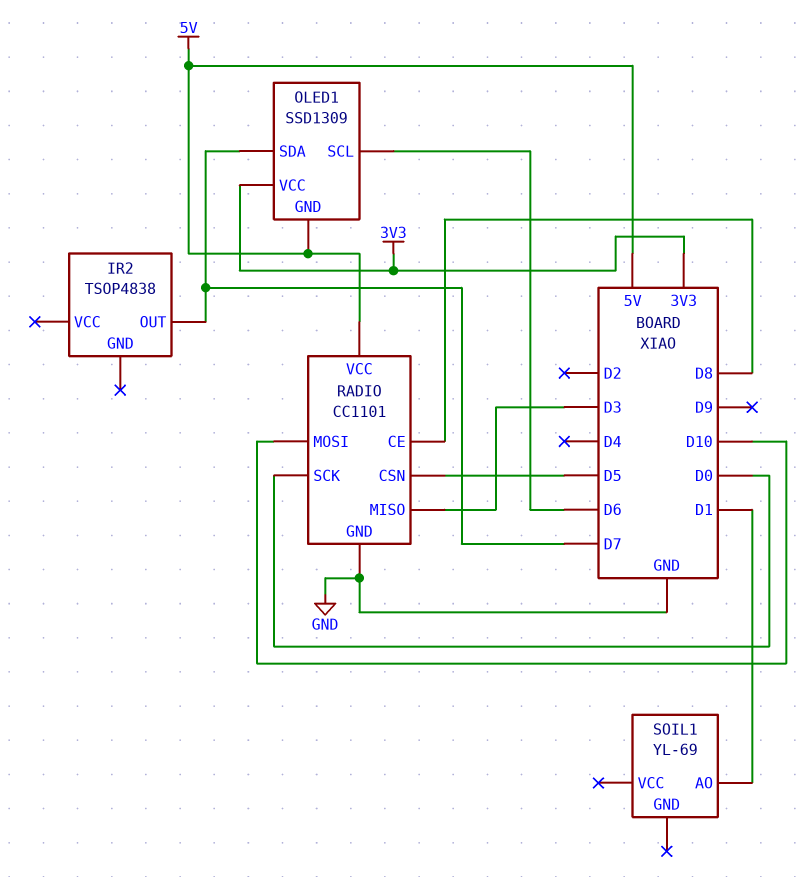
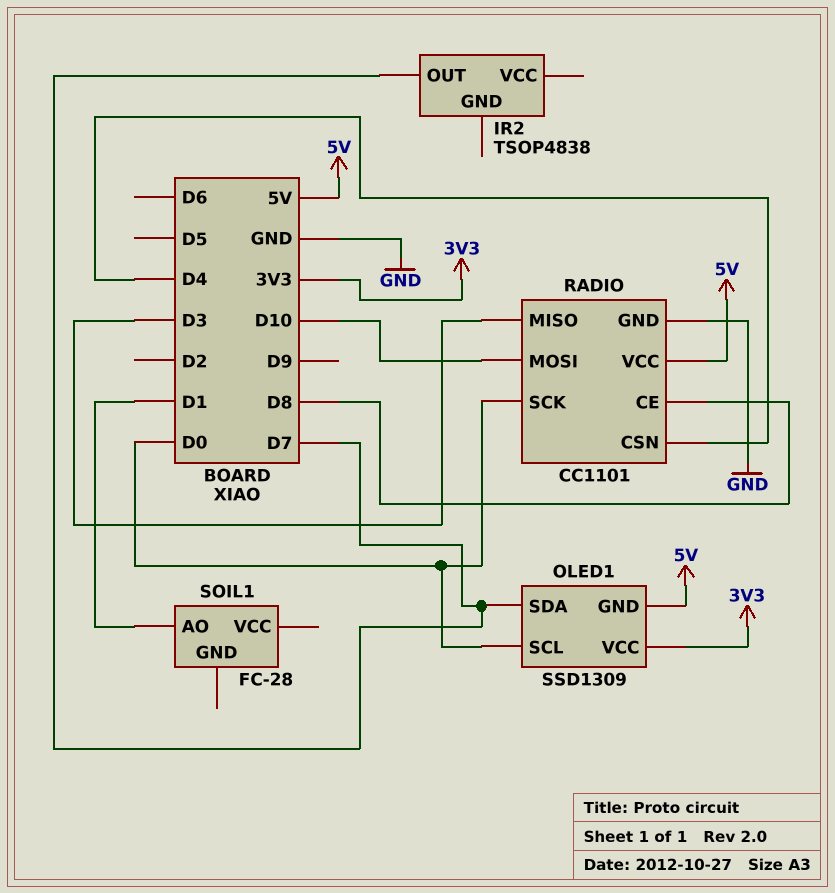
OLED1 pin SCL: D6 -> D0
RADIO pin CSN: D5 -> D4
SOIL1: YL-69 -> FC-28

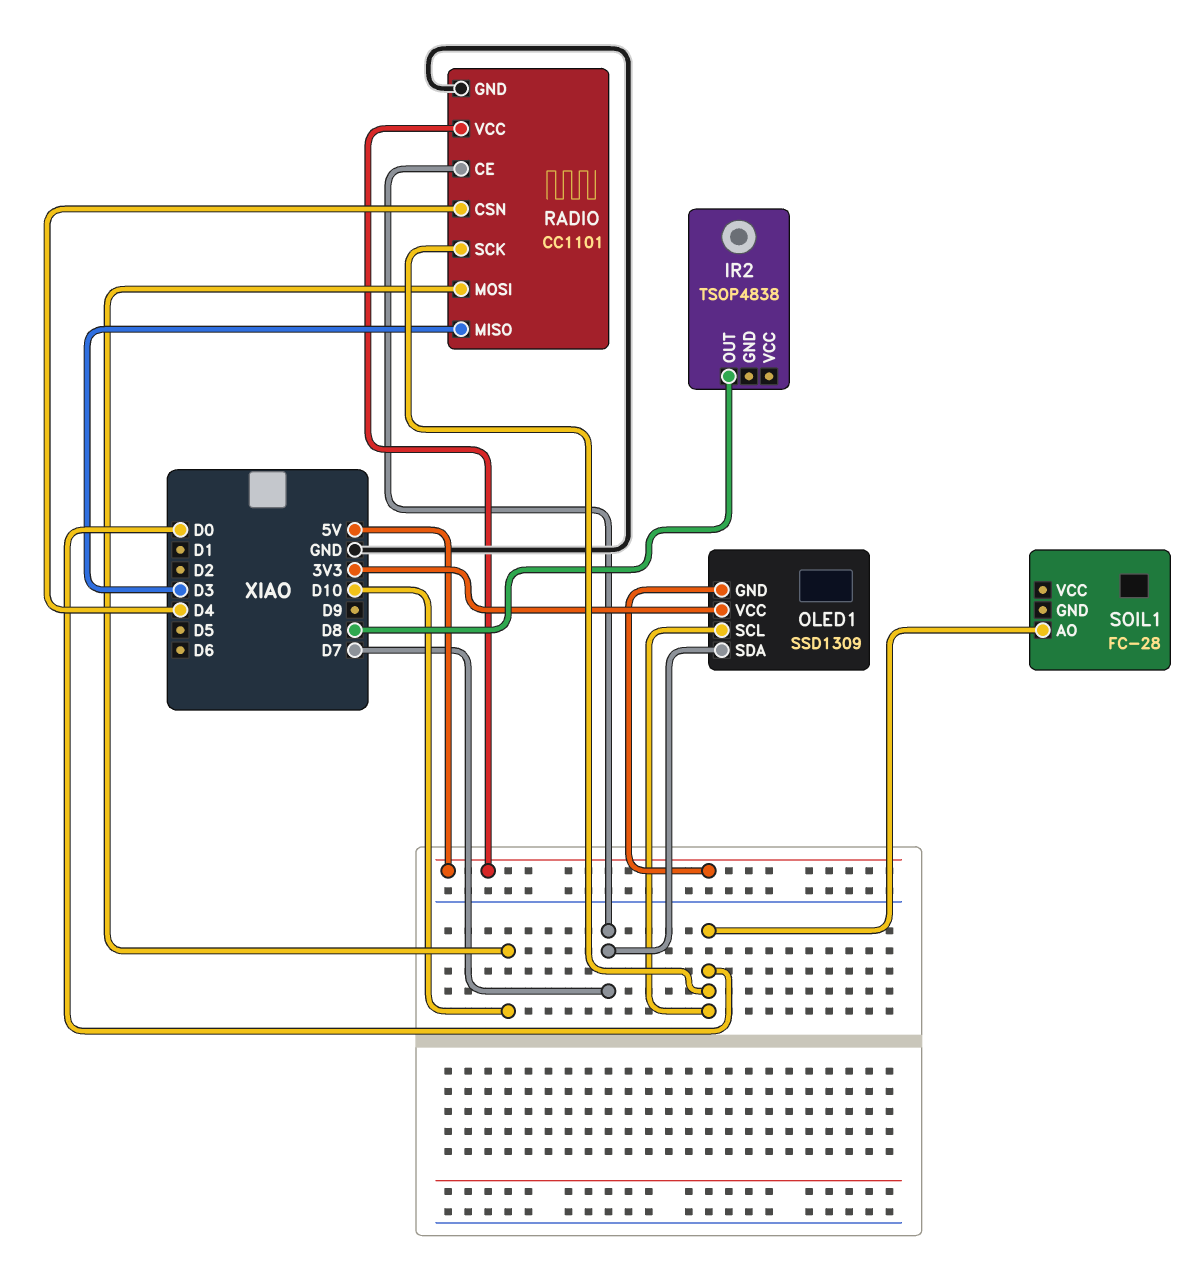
IR2 pin OUT: D7 -> D8
RADIO pin CE: D8 -> D7
SOIL1 pin AO: D1 -> D0

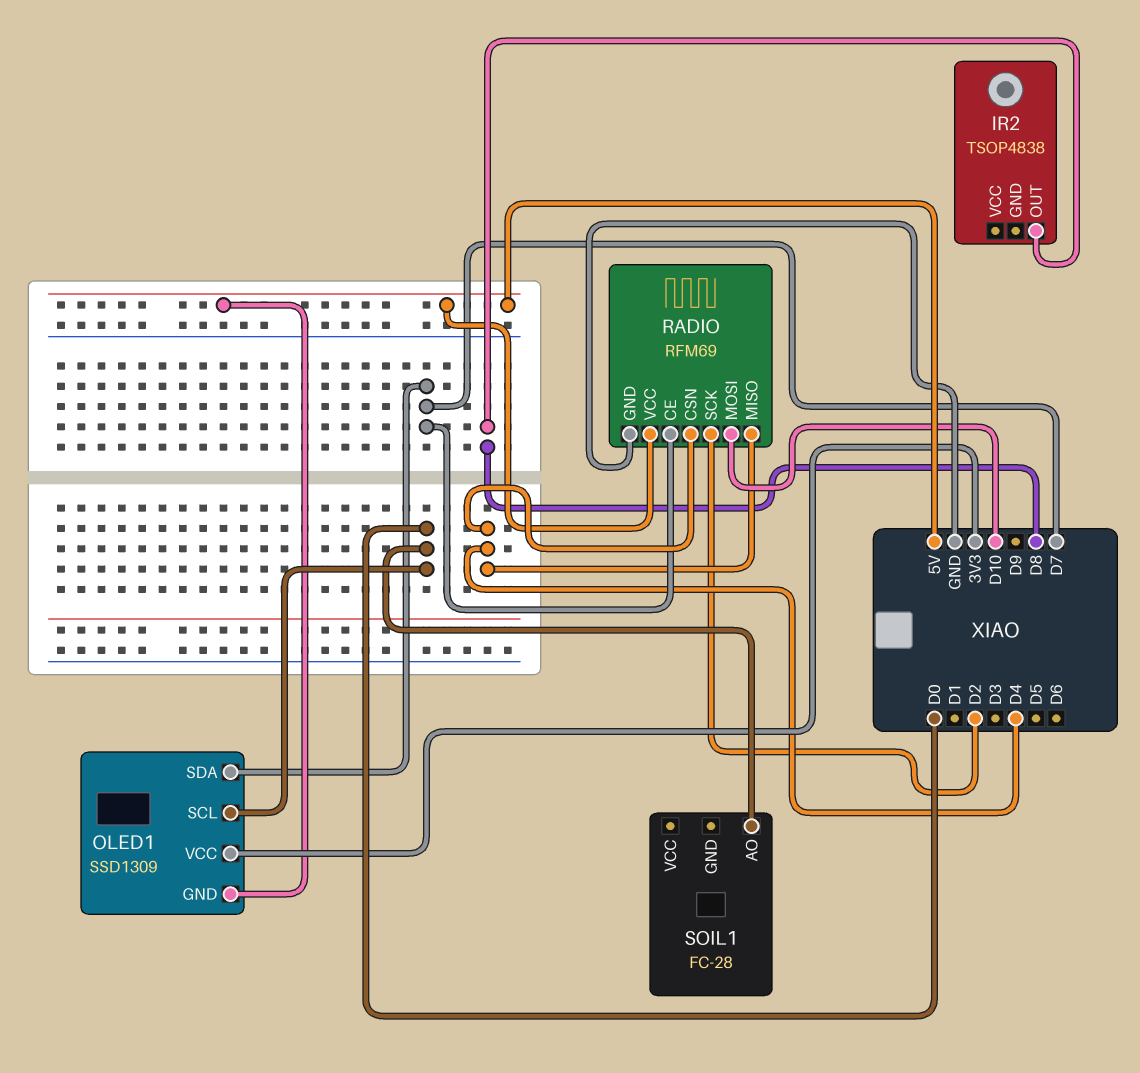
RADIO: CC1101 -> RFM69
RADIO pin MISO: D3 -> D4
RADIO pin SCK: D0 -> D2

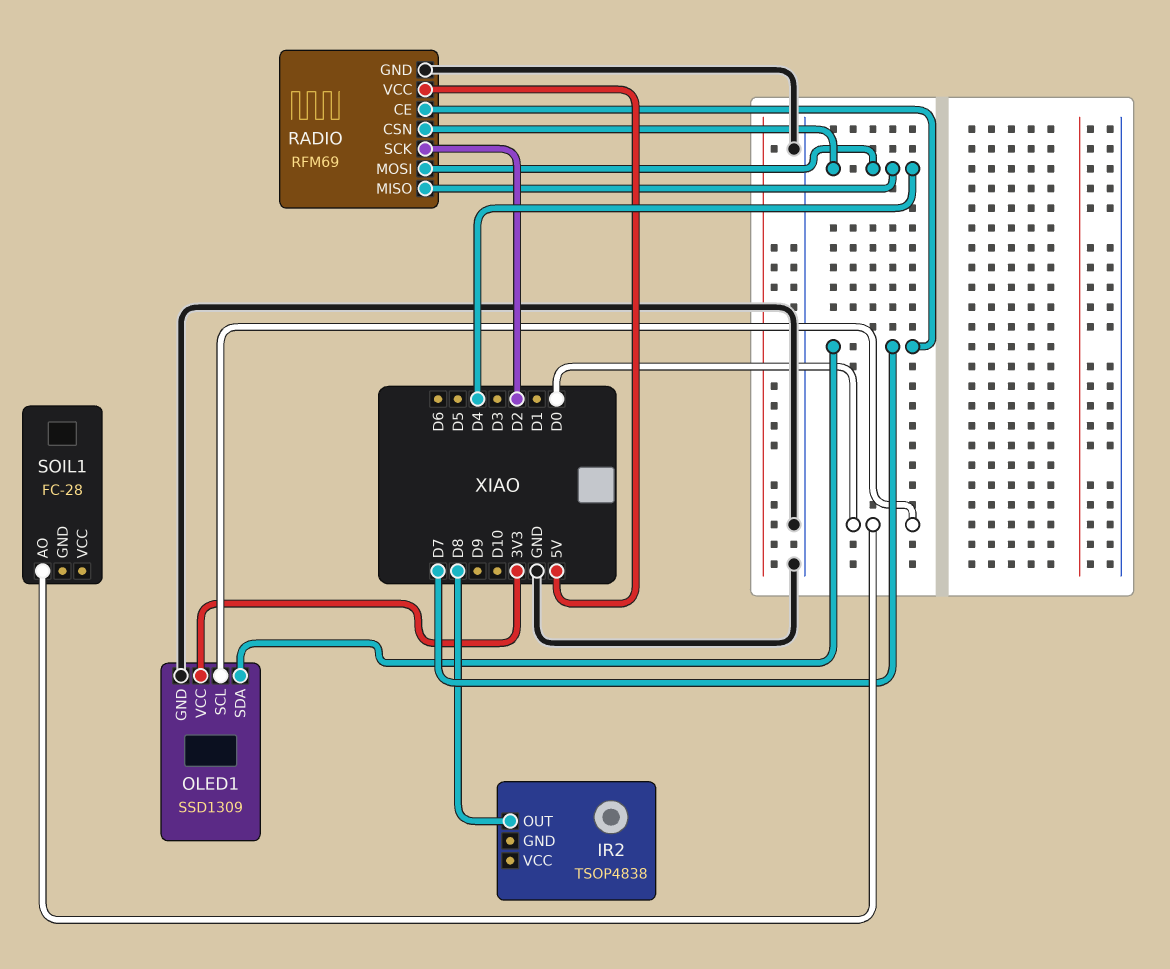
OLED1 pin GND: 5V -> GND
RADIO pin MOSI: D10 -> D4

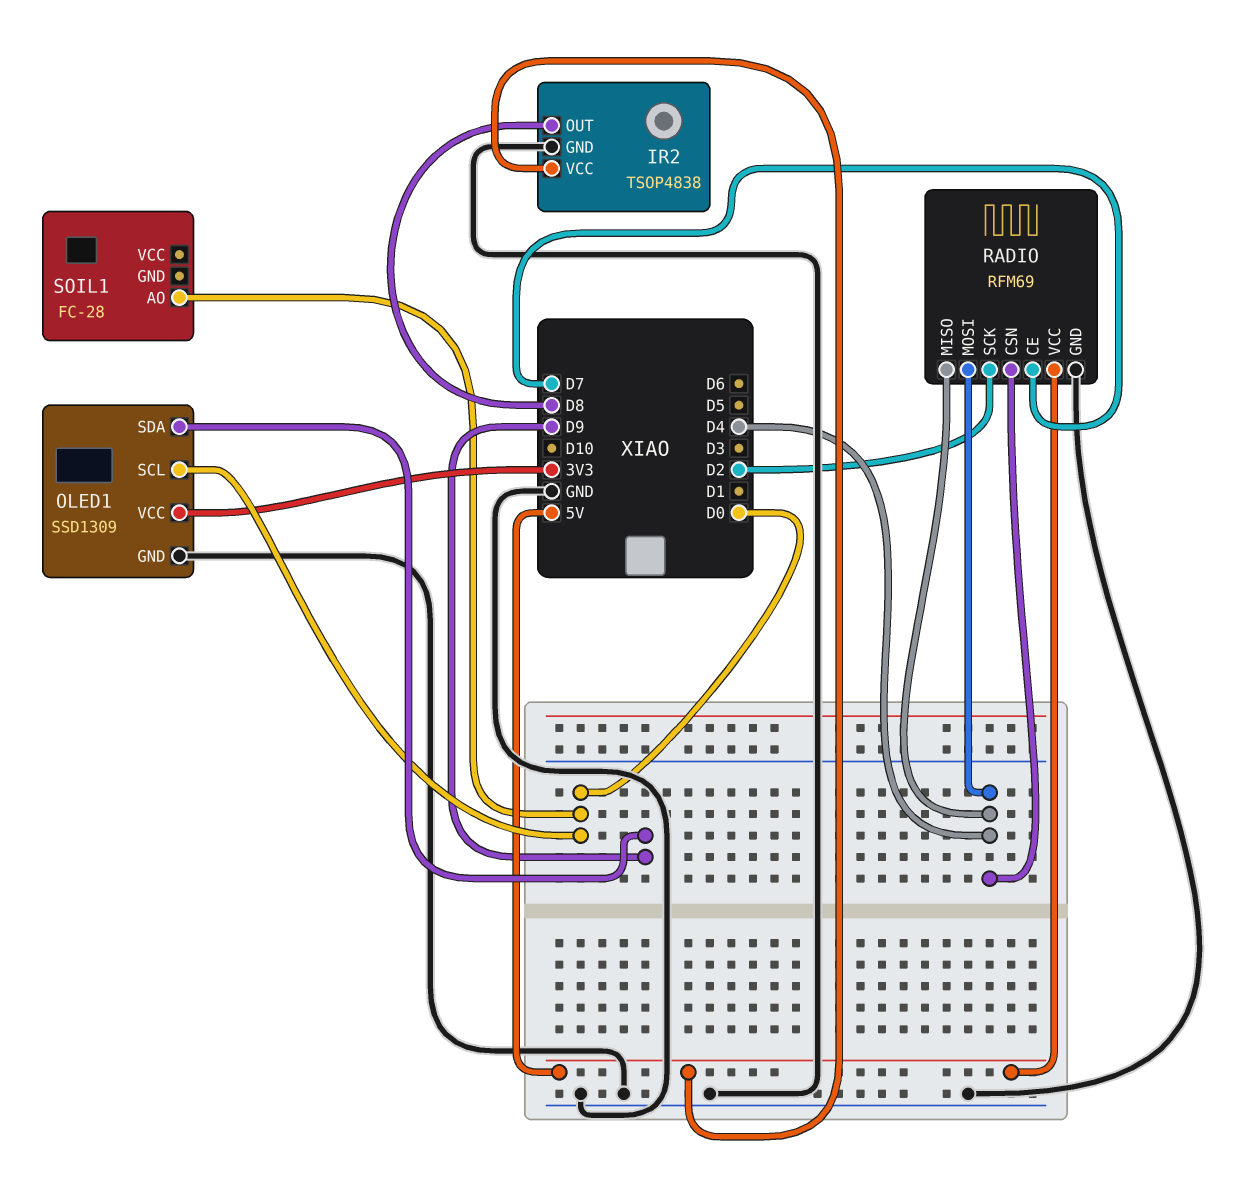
IR2 pin GND: none -> GND
IR2 pin VCC: none -> 5V
OLED1 pin SDA: D7 -> D9

